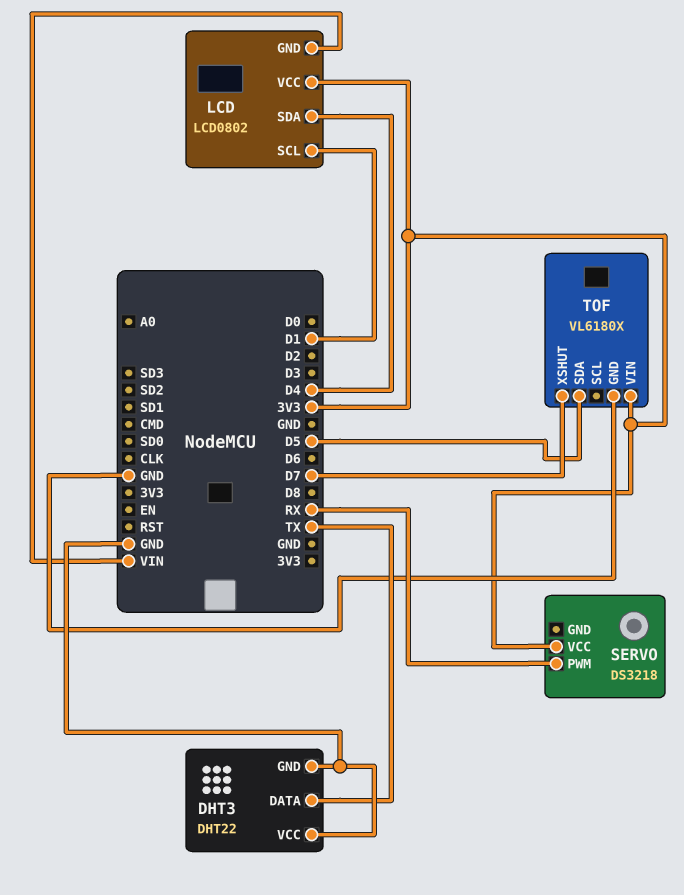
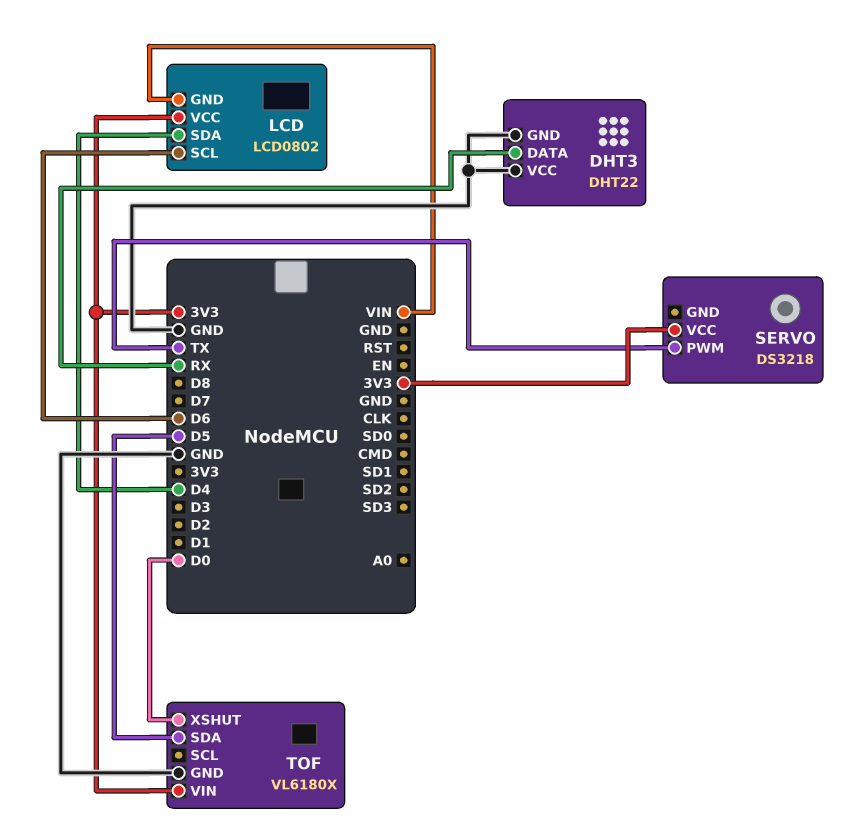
DHT3 pin DATA: TX -> RX
LCD pin SCL: D1 -> D6
SERVO pin PWM: RX -> TX
TOF pin XSHUT: D7 -> D0

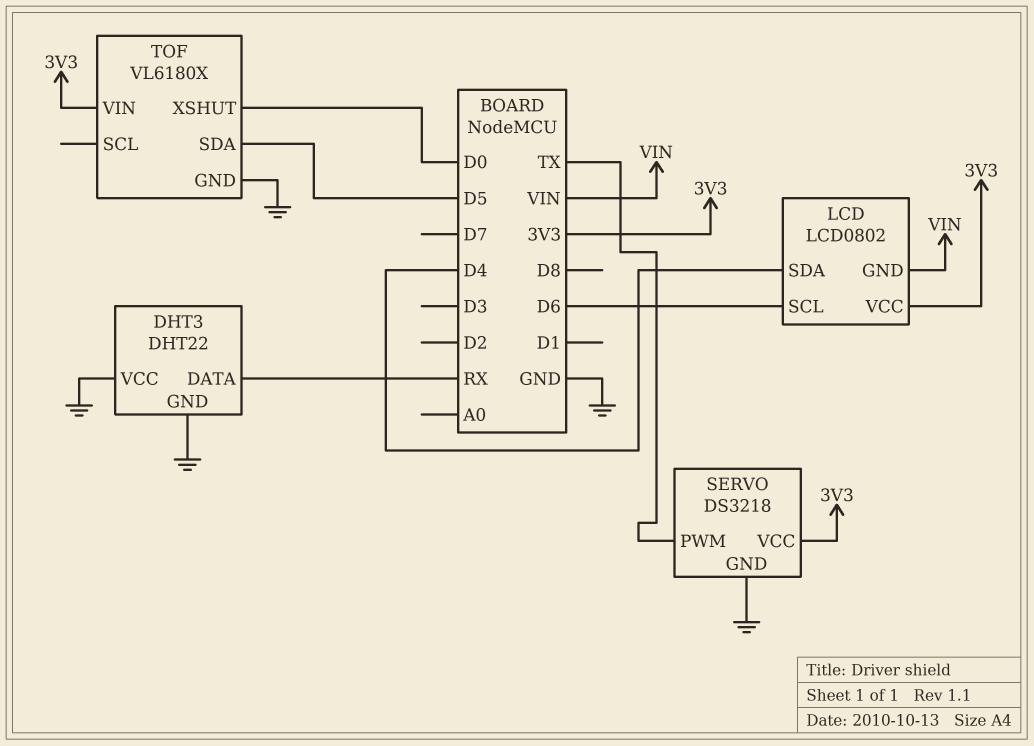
SERVO pin GND: none -> GND

